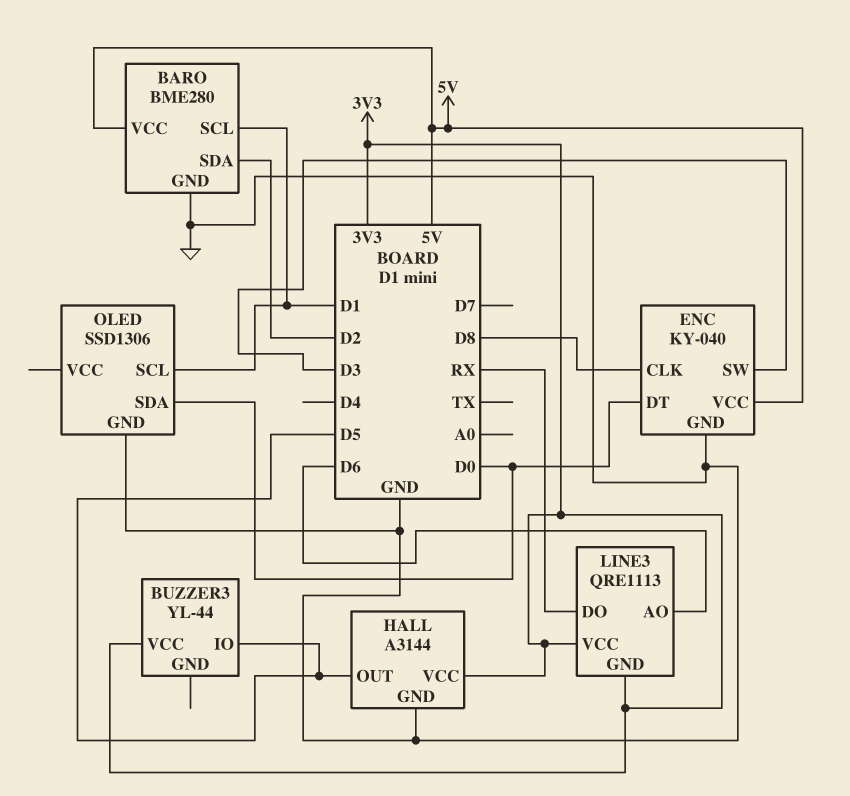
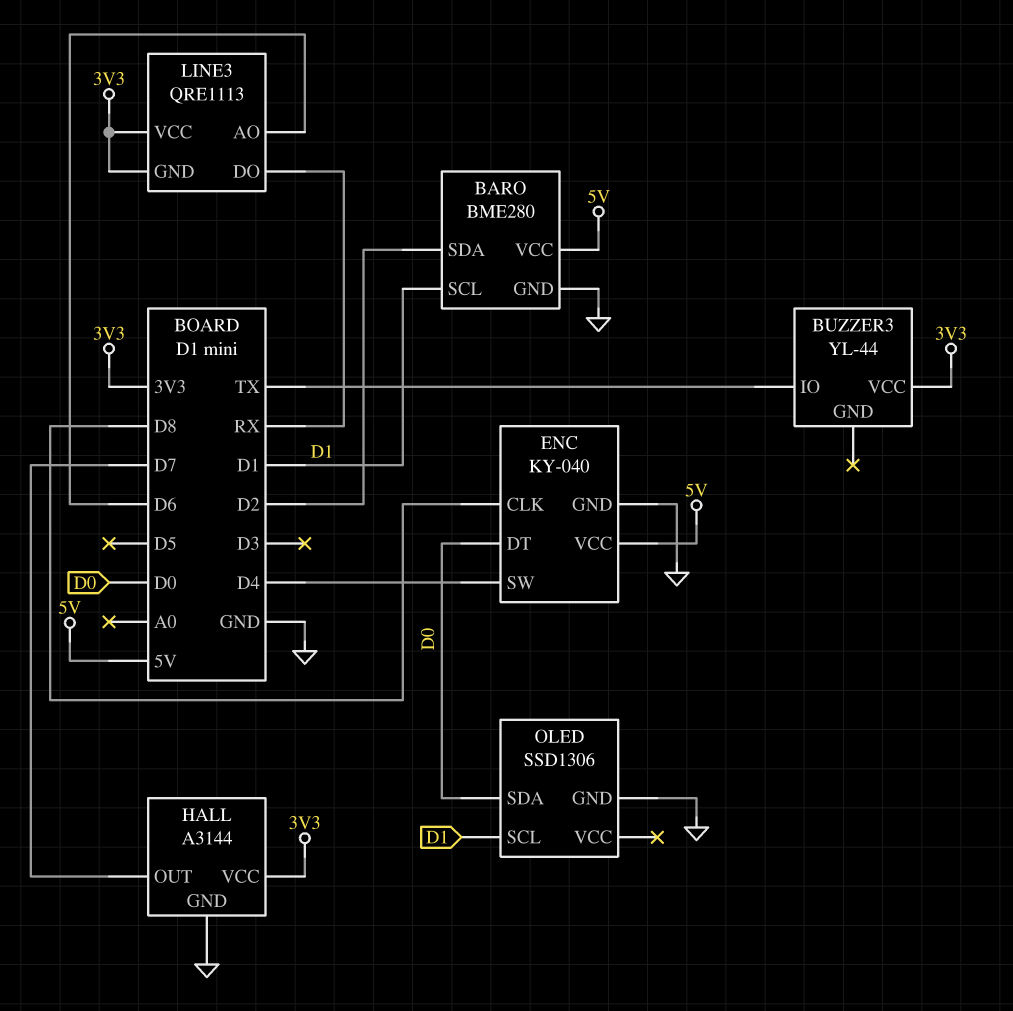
BUZZER3 pin IO: D5 -> TX
ENC pin SW: D3 -> D4
HALL pin OUT: D5 -> D7

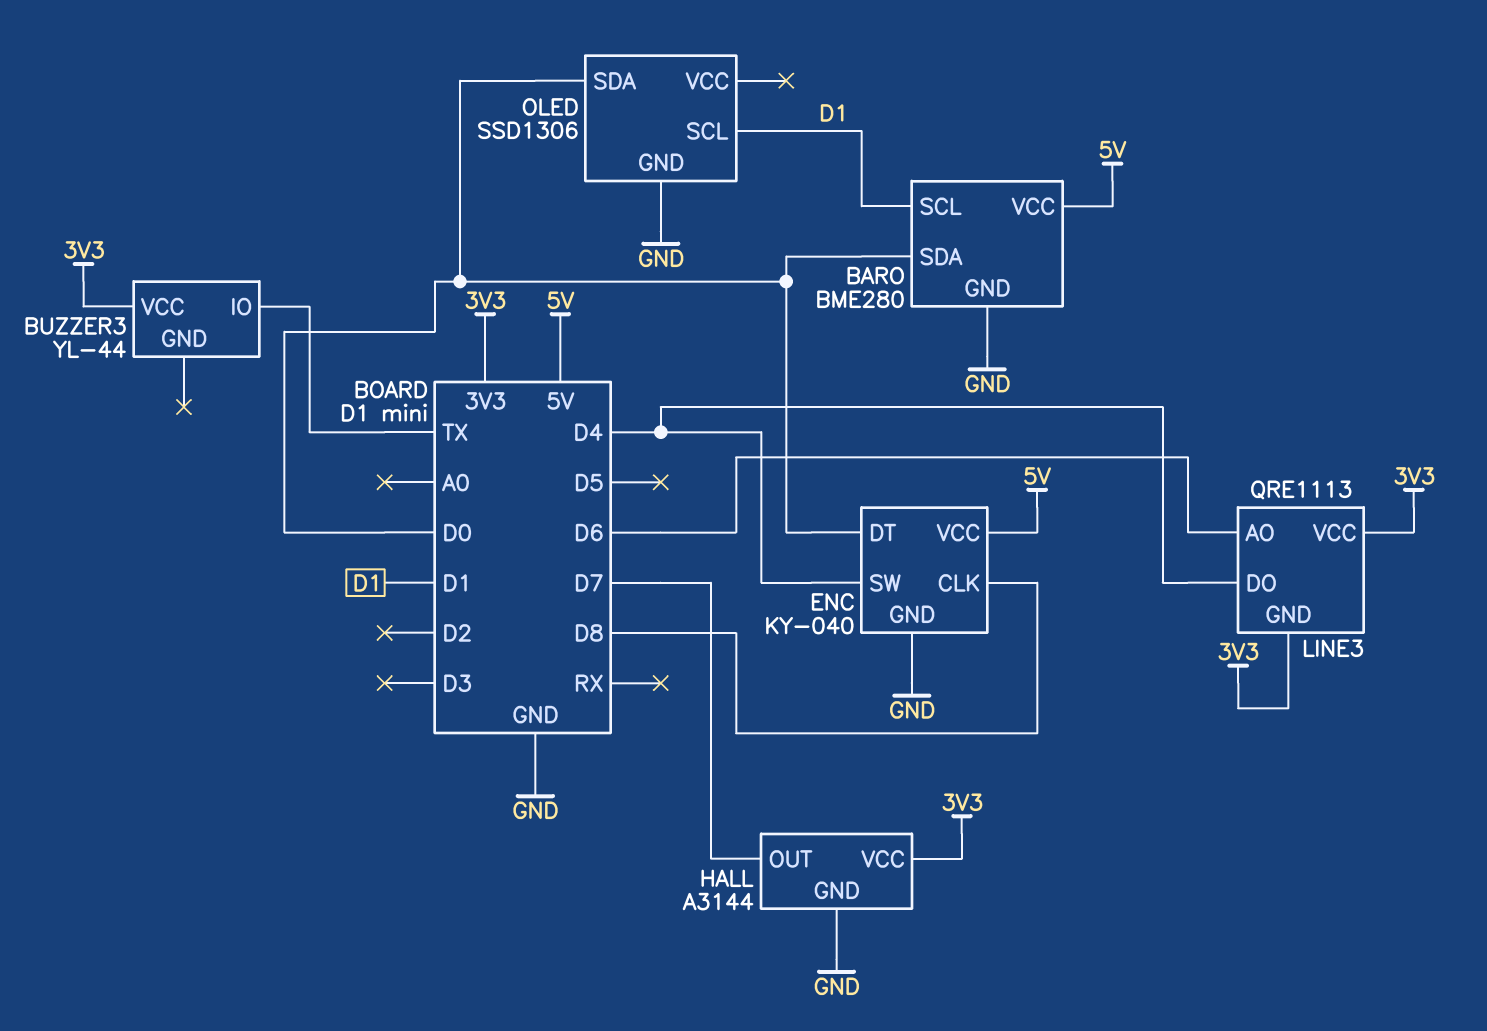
BARO pin SDA: D2 -> D0
LINE3 pin DO: RX -> D4

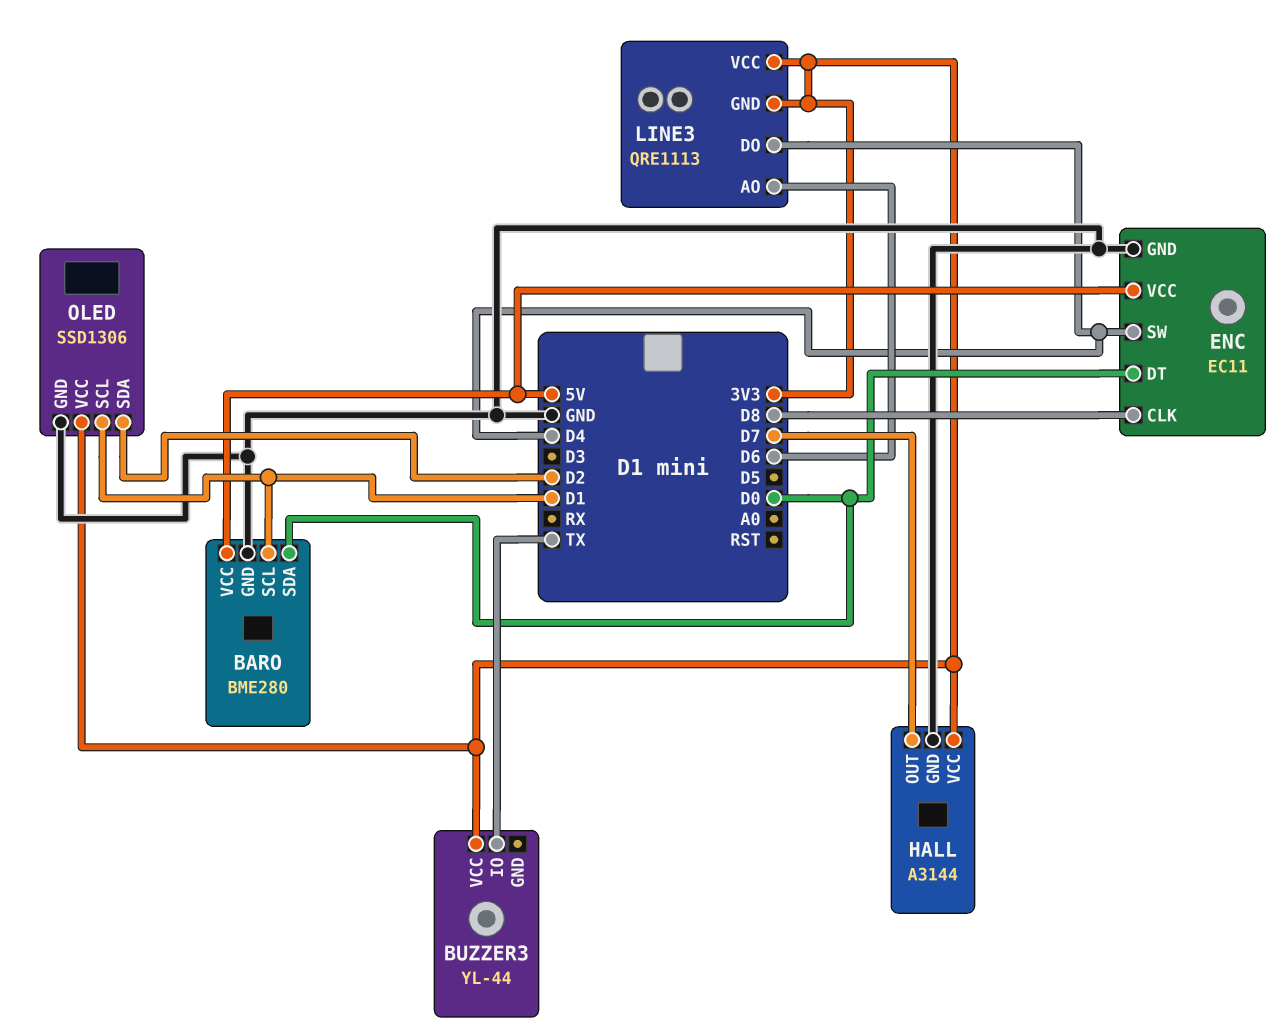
ENC: KY-040 -> EC11
OLED pin SDA: D0 -> D2
OLED pin VCC: none -> 3V3

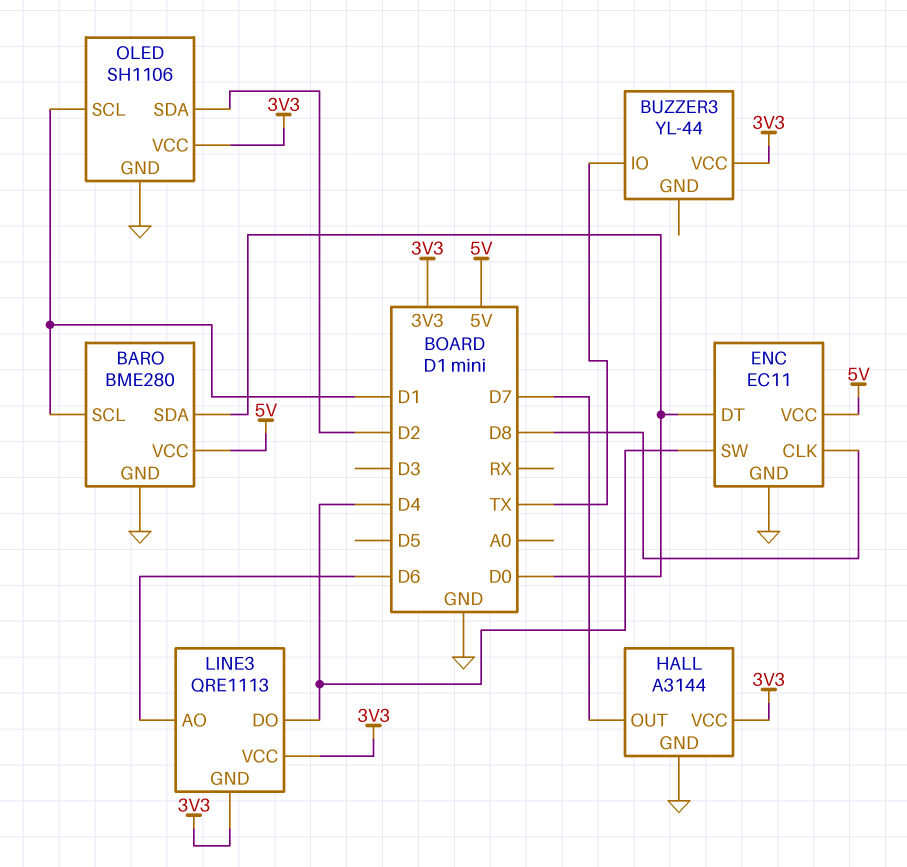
OLED: SSD1306 -> SH1106

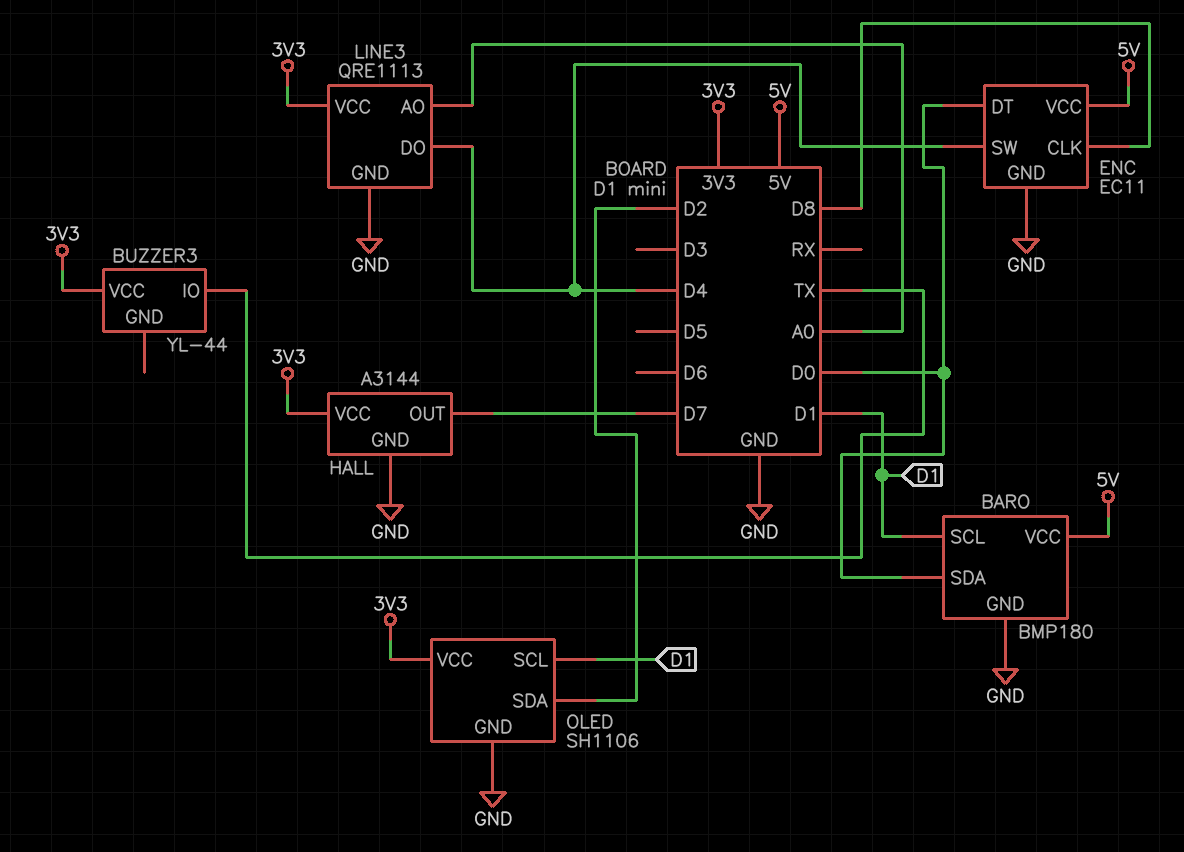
BARO: BME280 -> BMP180
LINE3 pin AO: D6 -> A0
LINE3 pin GND: 3V3 -> GND

